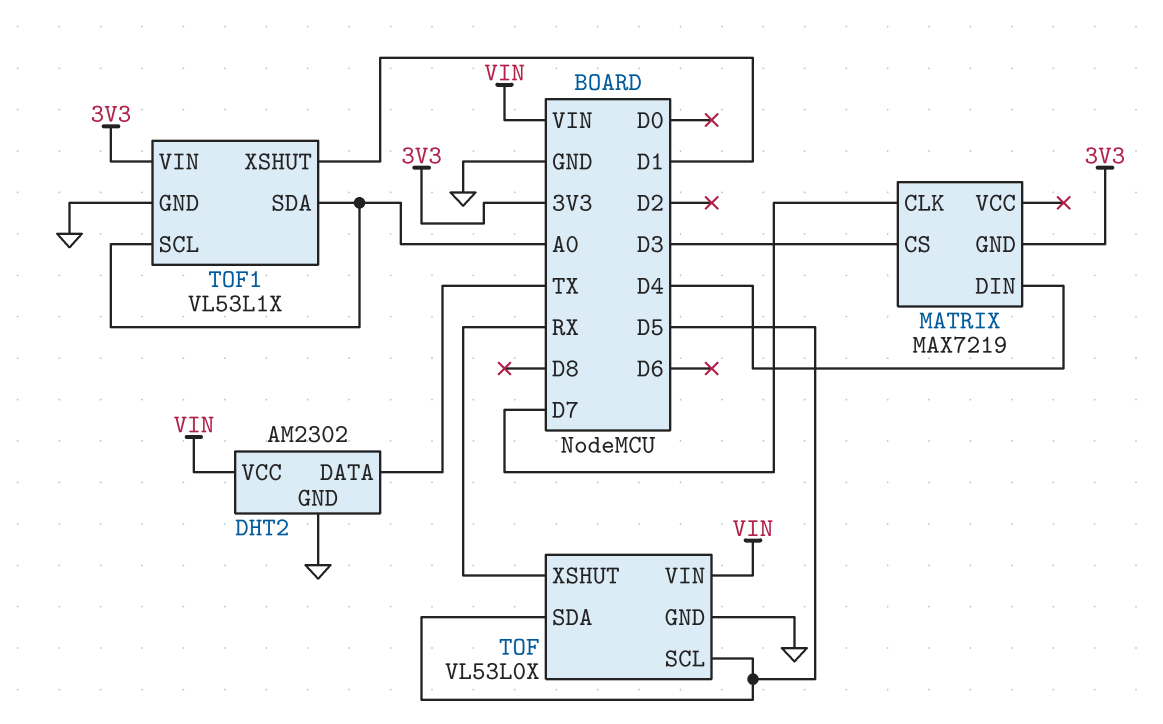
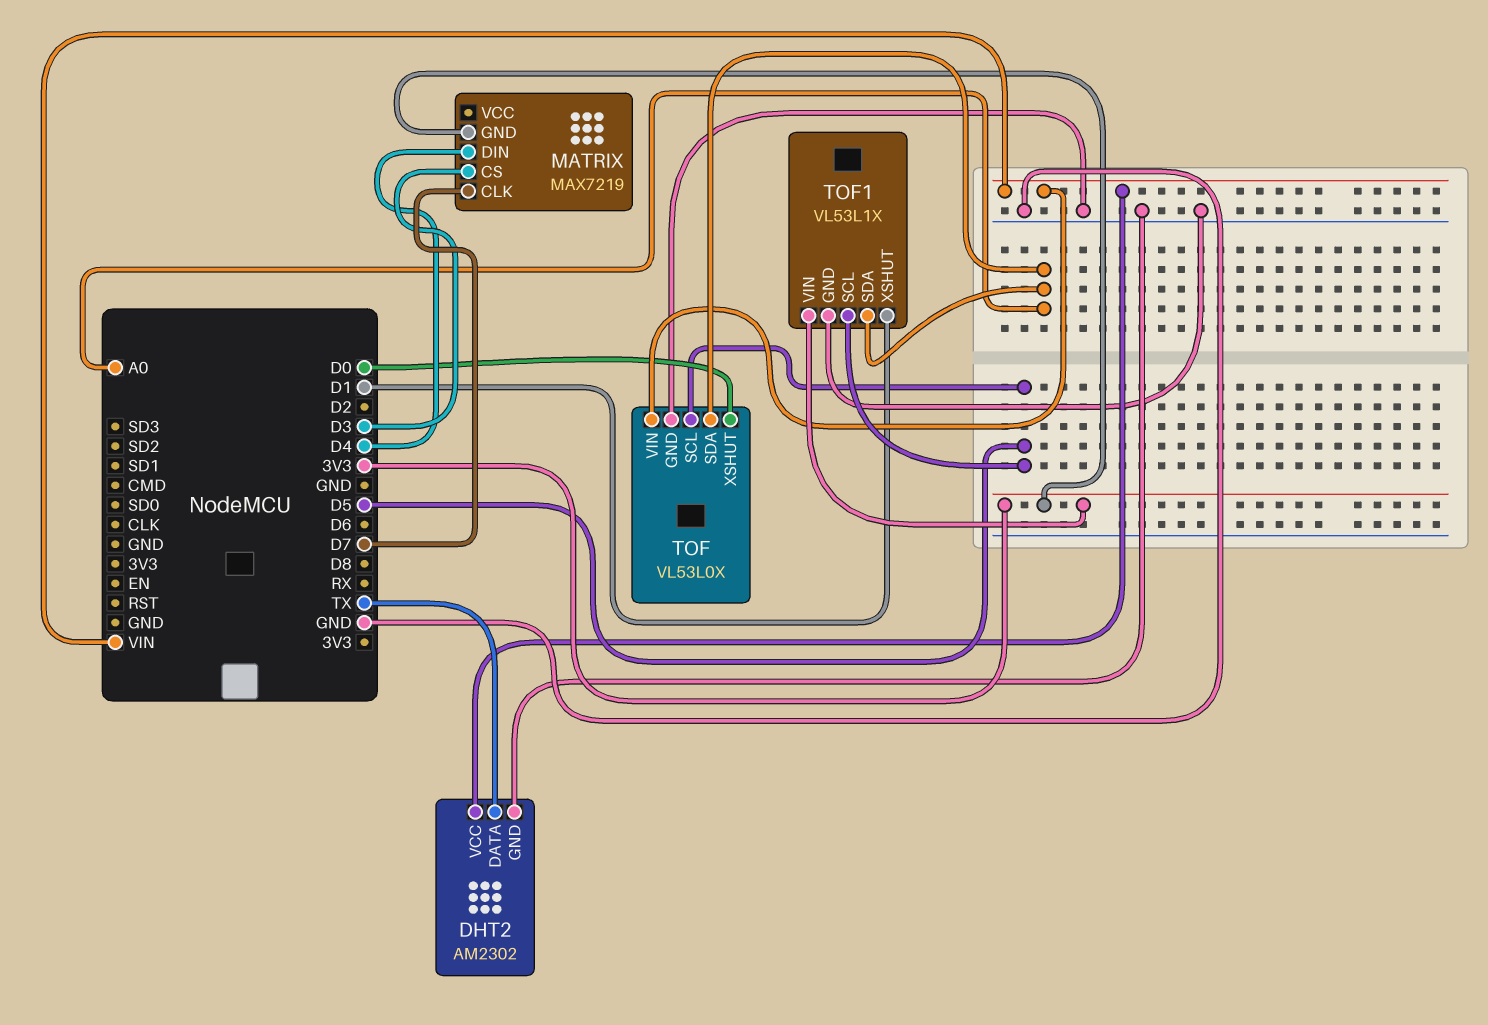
TOF pin SDA: D5 -> A0
TOF pin XSHUT: RX -> D0
TOF1 pin SCL: A0 -> D5

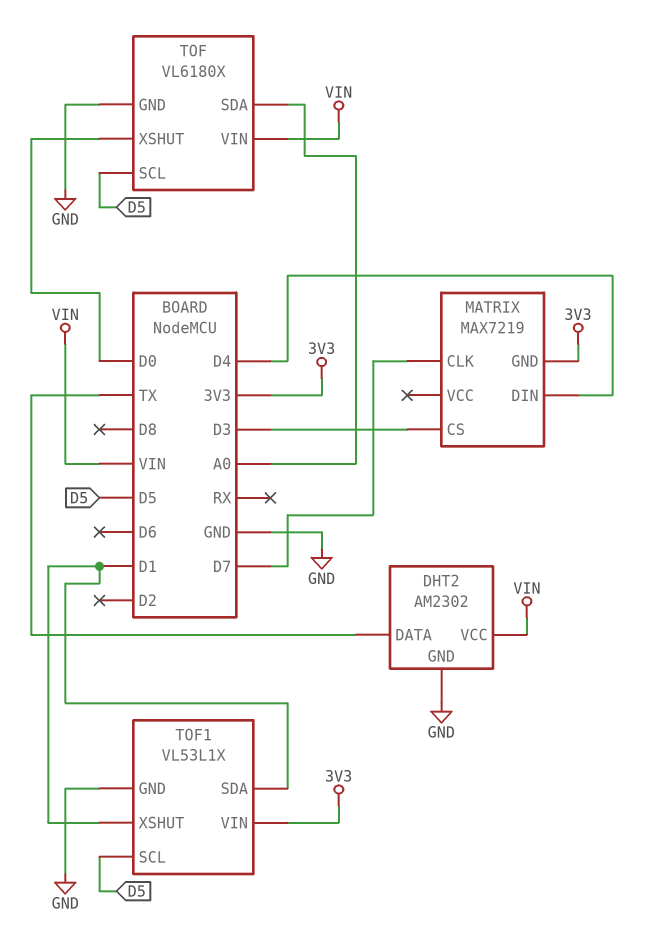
TOF: VL53L0X -> VL6180X
TOF1 pin SDA: A0 -> D1

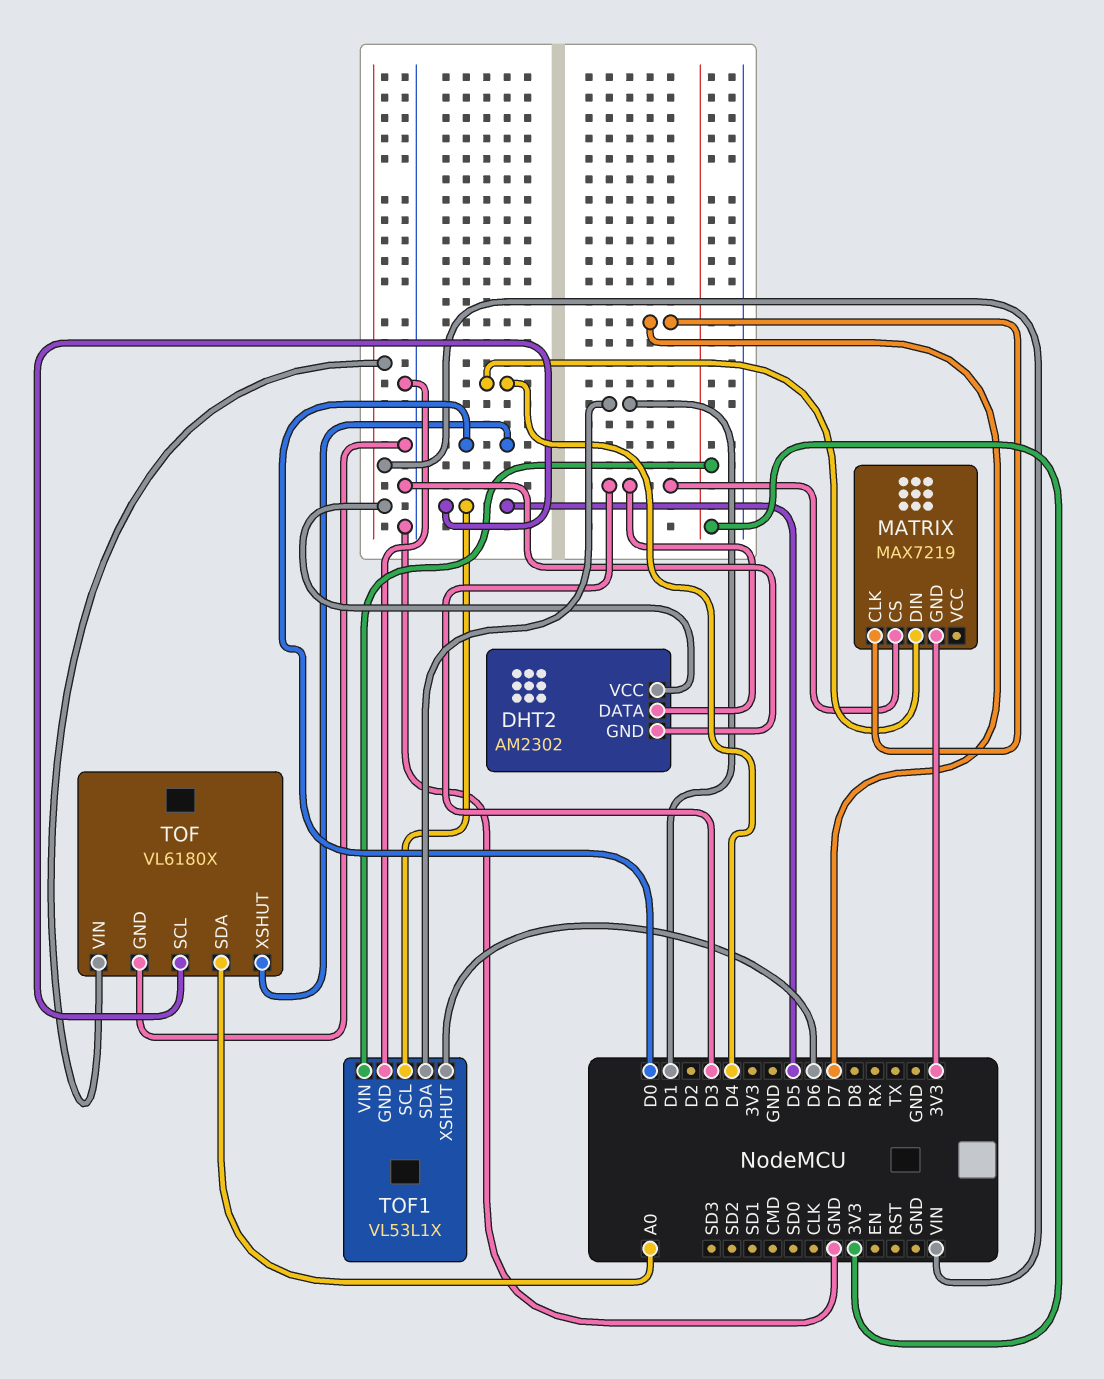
DHT2 pin DATA: TX -> D3
TOF1 pin XSHUT: D1 -> D6

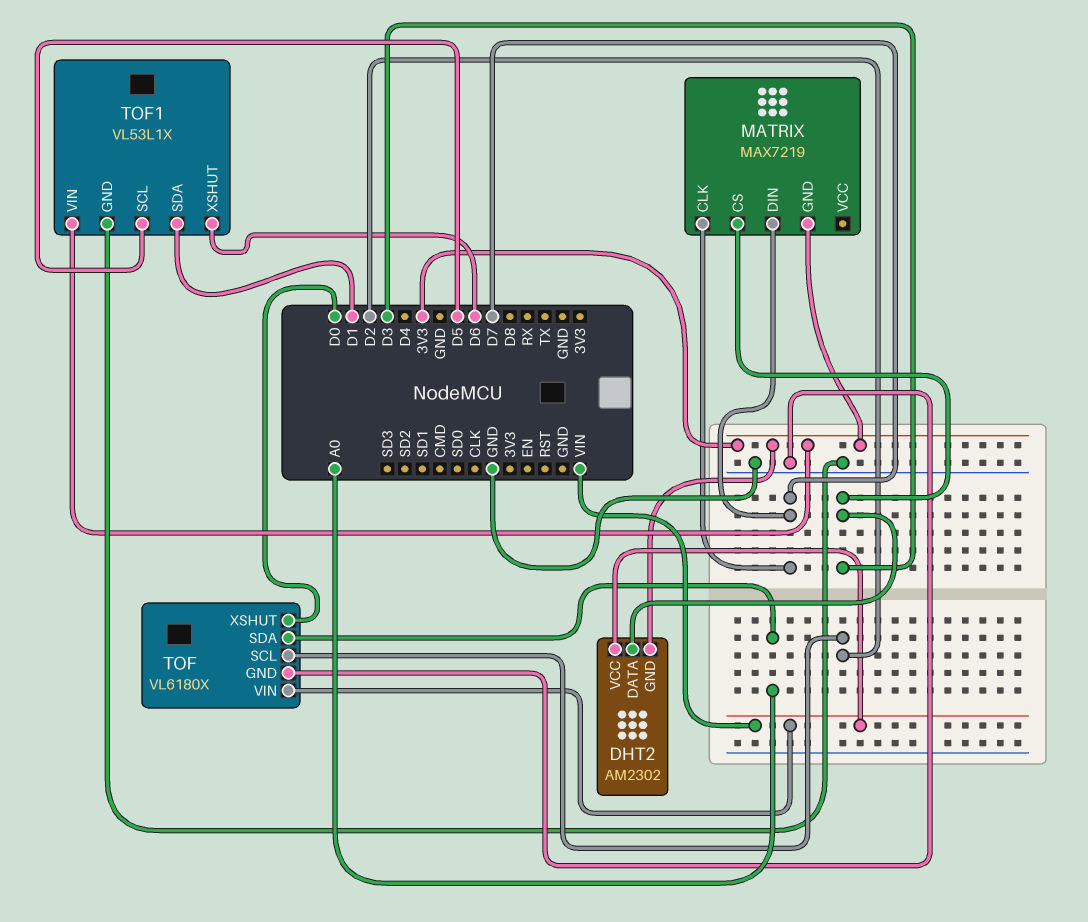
DHT2 pin GND: GND -> 3V3
MATRIX pin DIN: D4 -> D7
TOF pin SCL: D5 -> D2

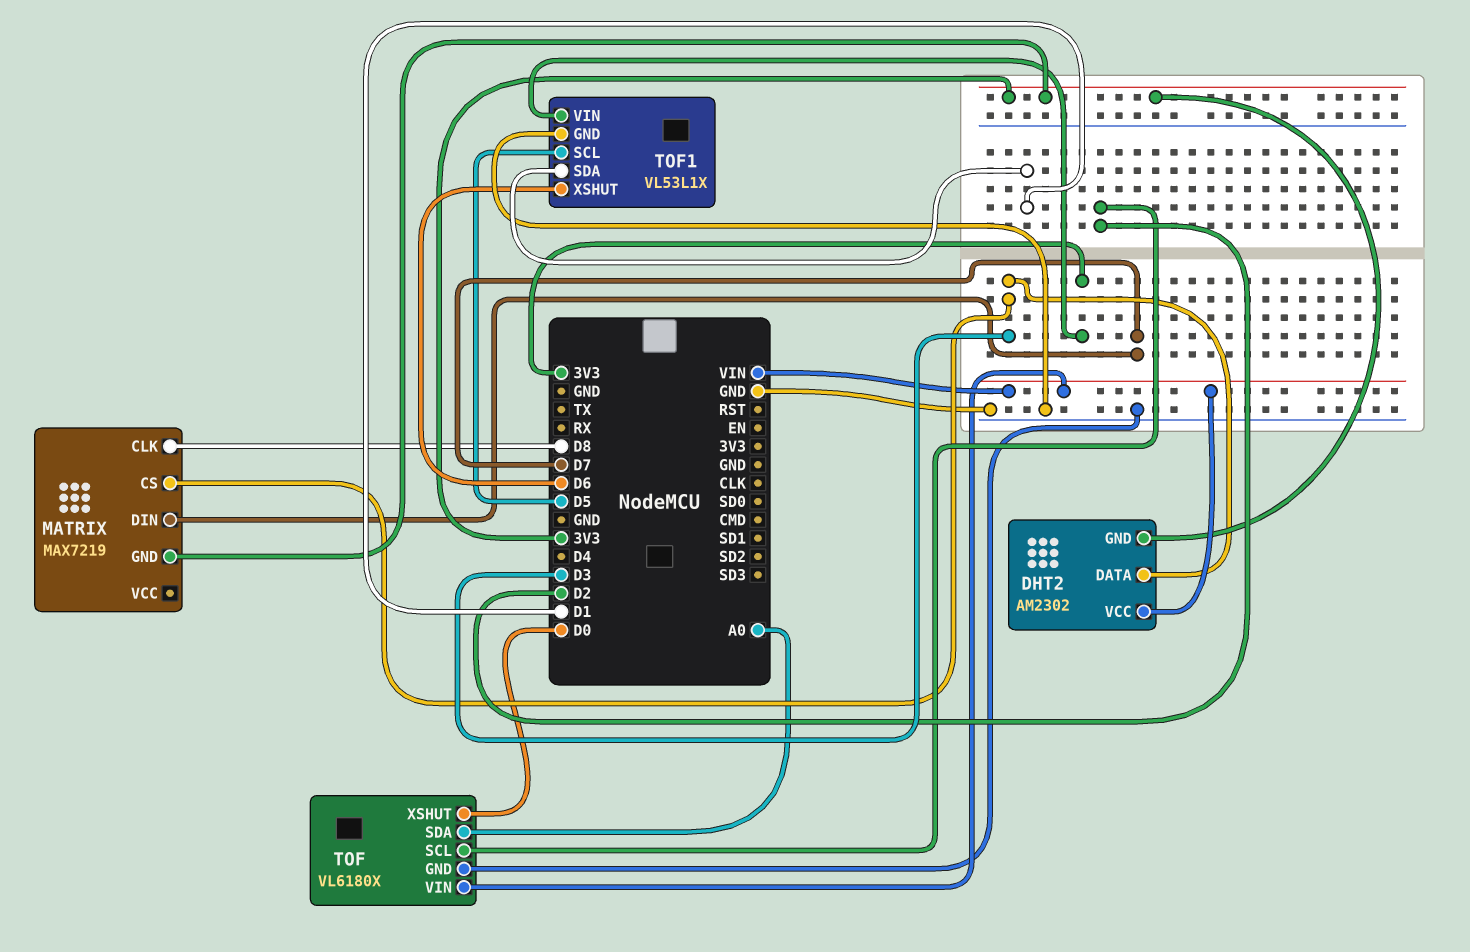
MATRIX pin CLK: D7 -> D8

